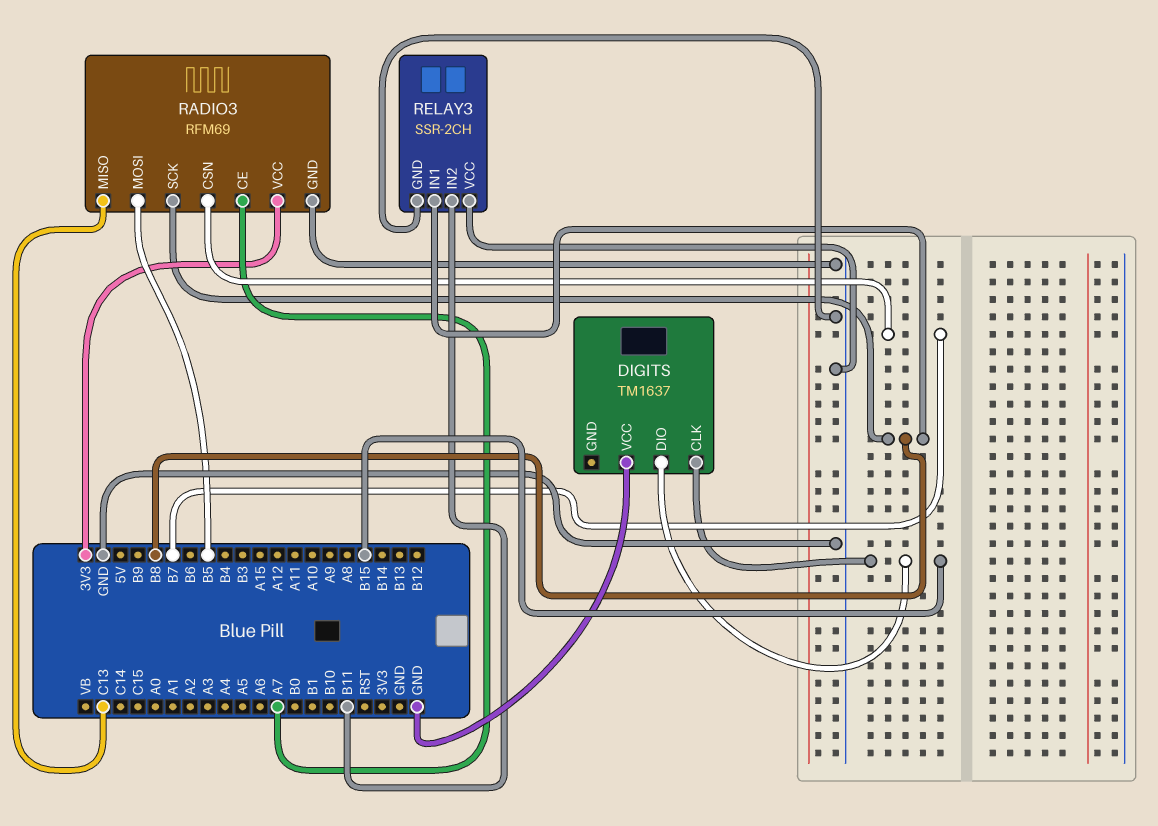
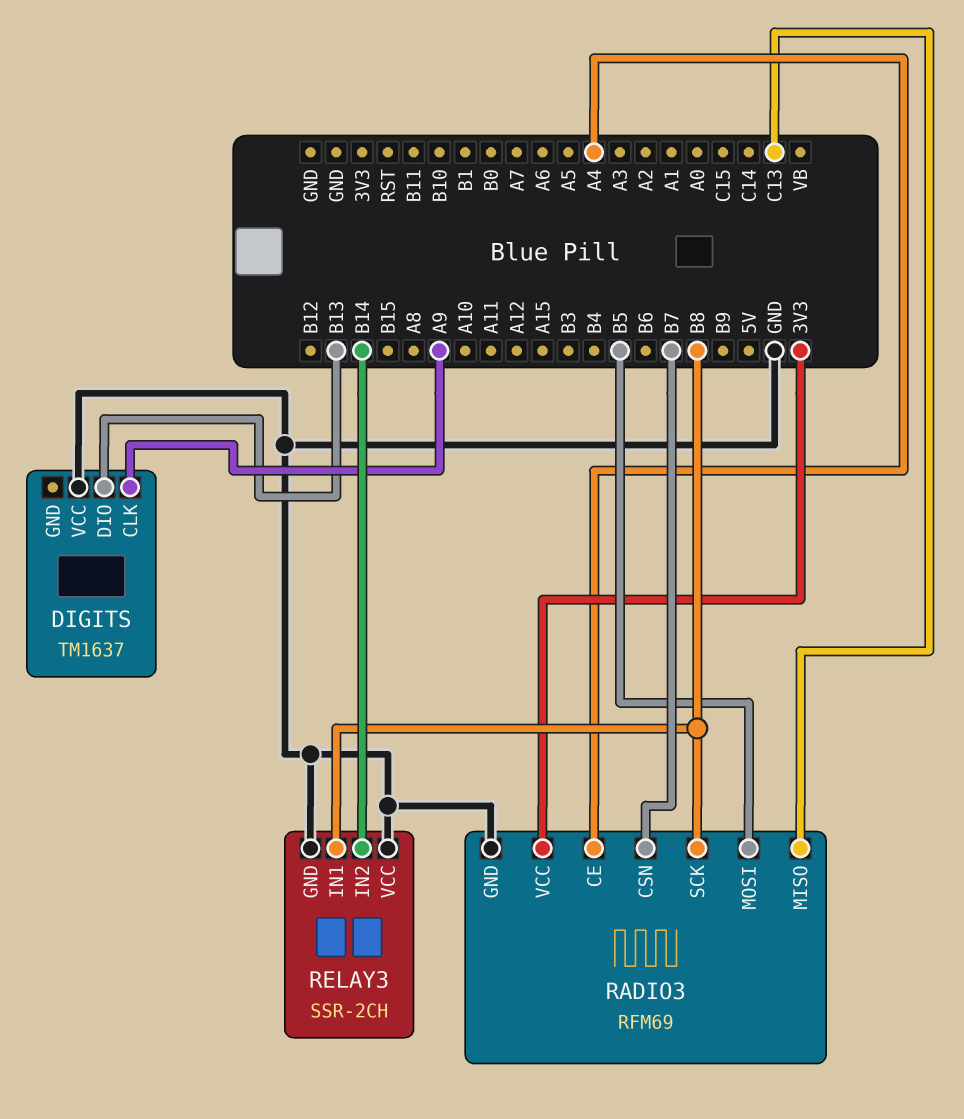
DIGITS pin CLK: B15 -> A9
DIGITS pin DIO: B15 -> B13
RADIO3 pin CE: A7 -> A4
RELAY3 pin IN2: B11 -> B14

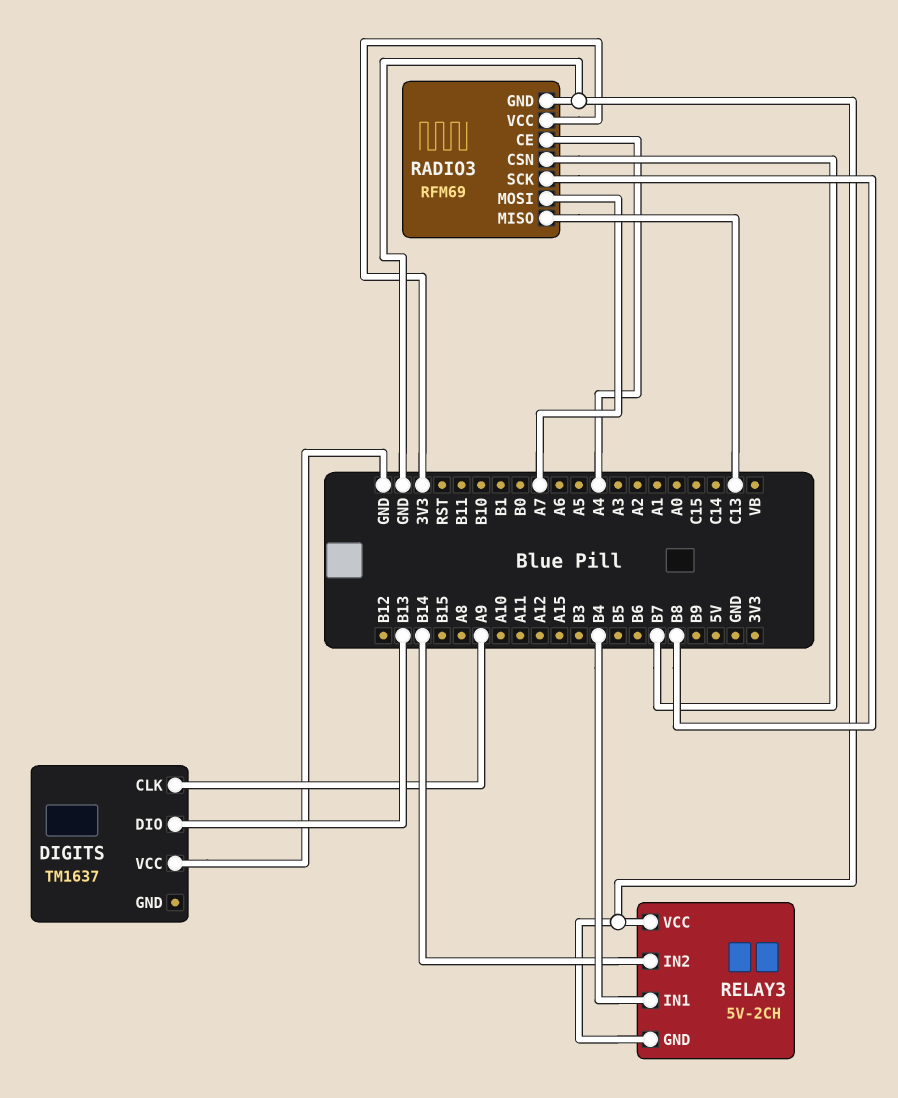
RADIO3 pin MOSI: B5 -> A7
RELAY3: SSR-2CH -> 5V-2CH
RELAY3 pin IN1: B8 -> B4

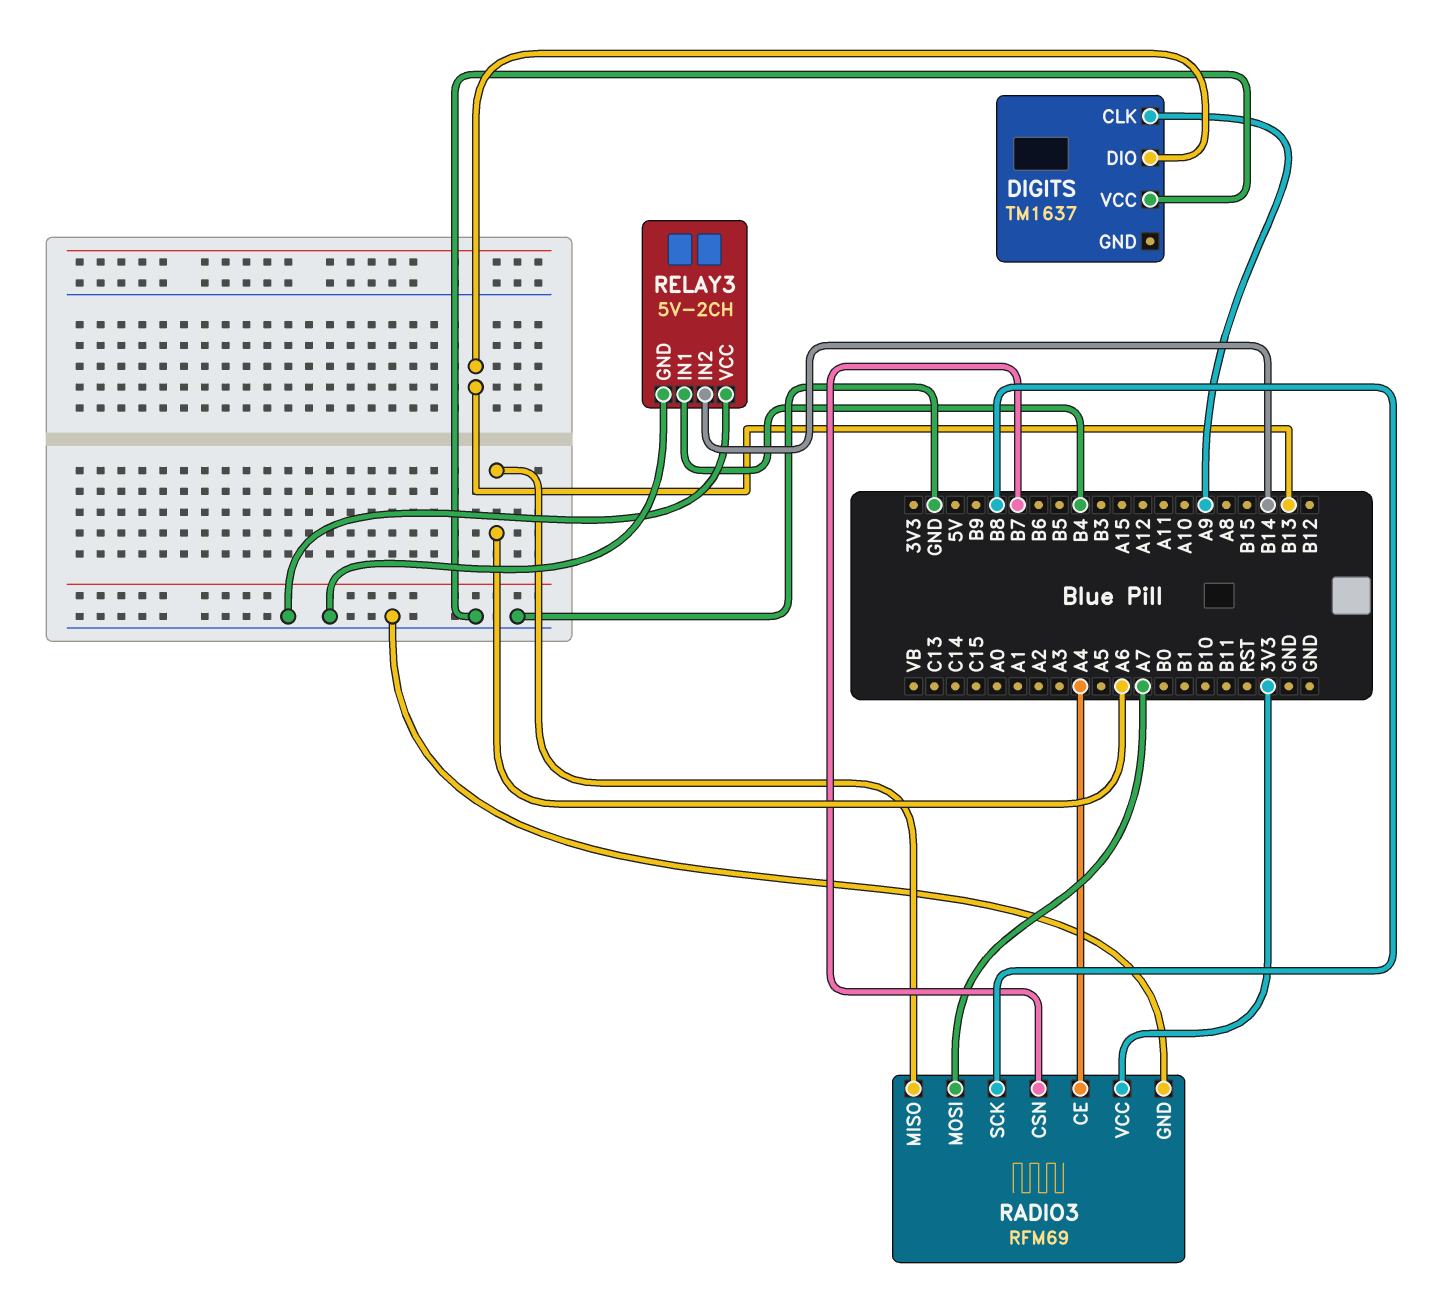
RADIO3 pin MISO: C13 -> A6

